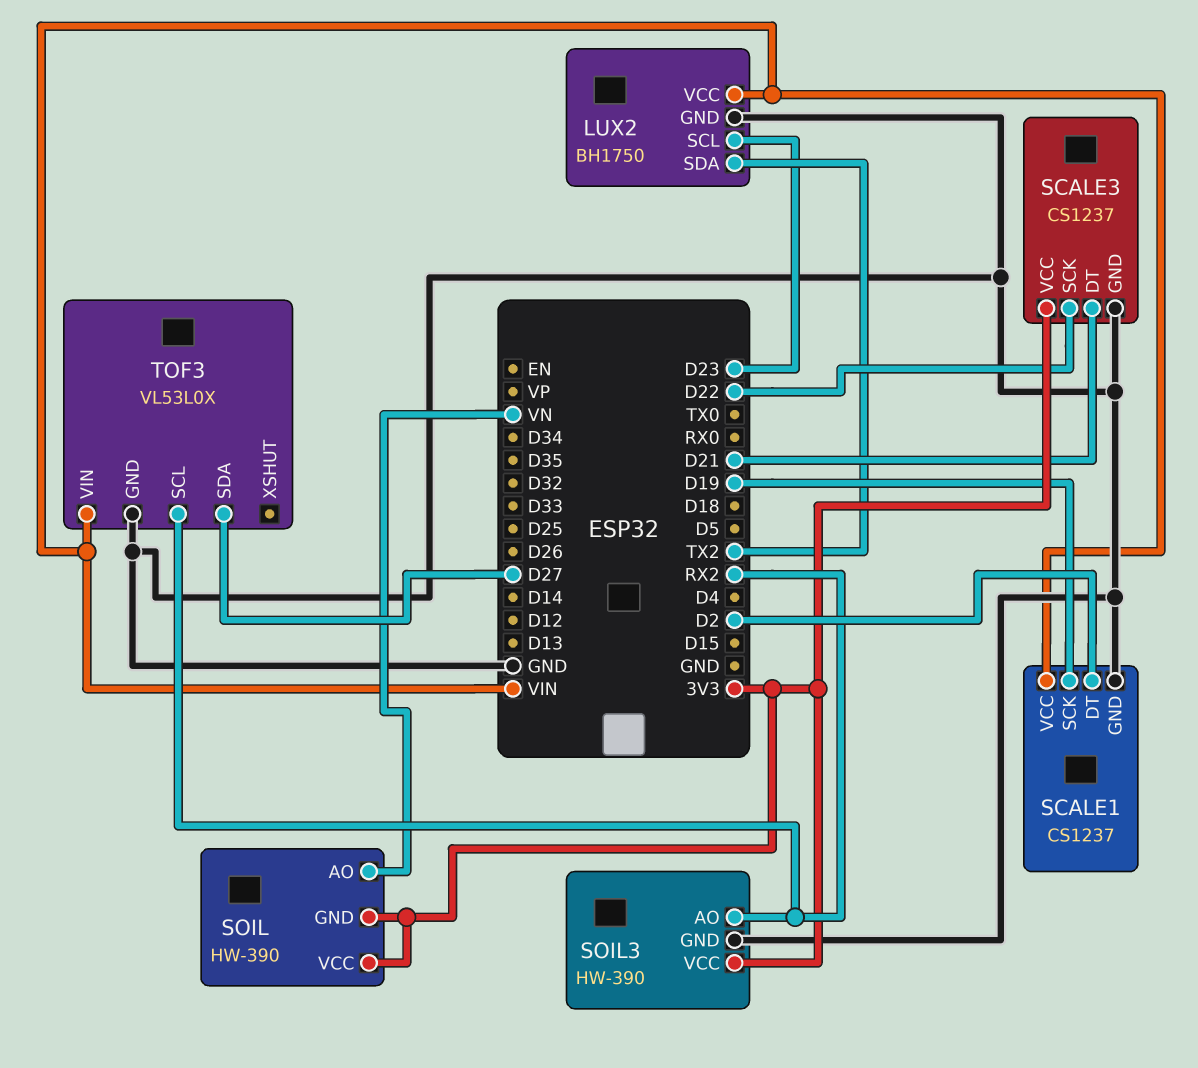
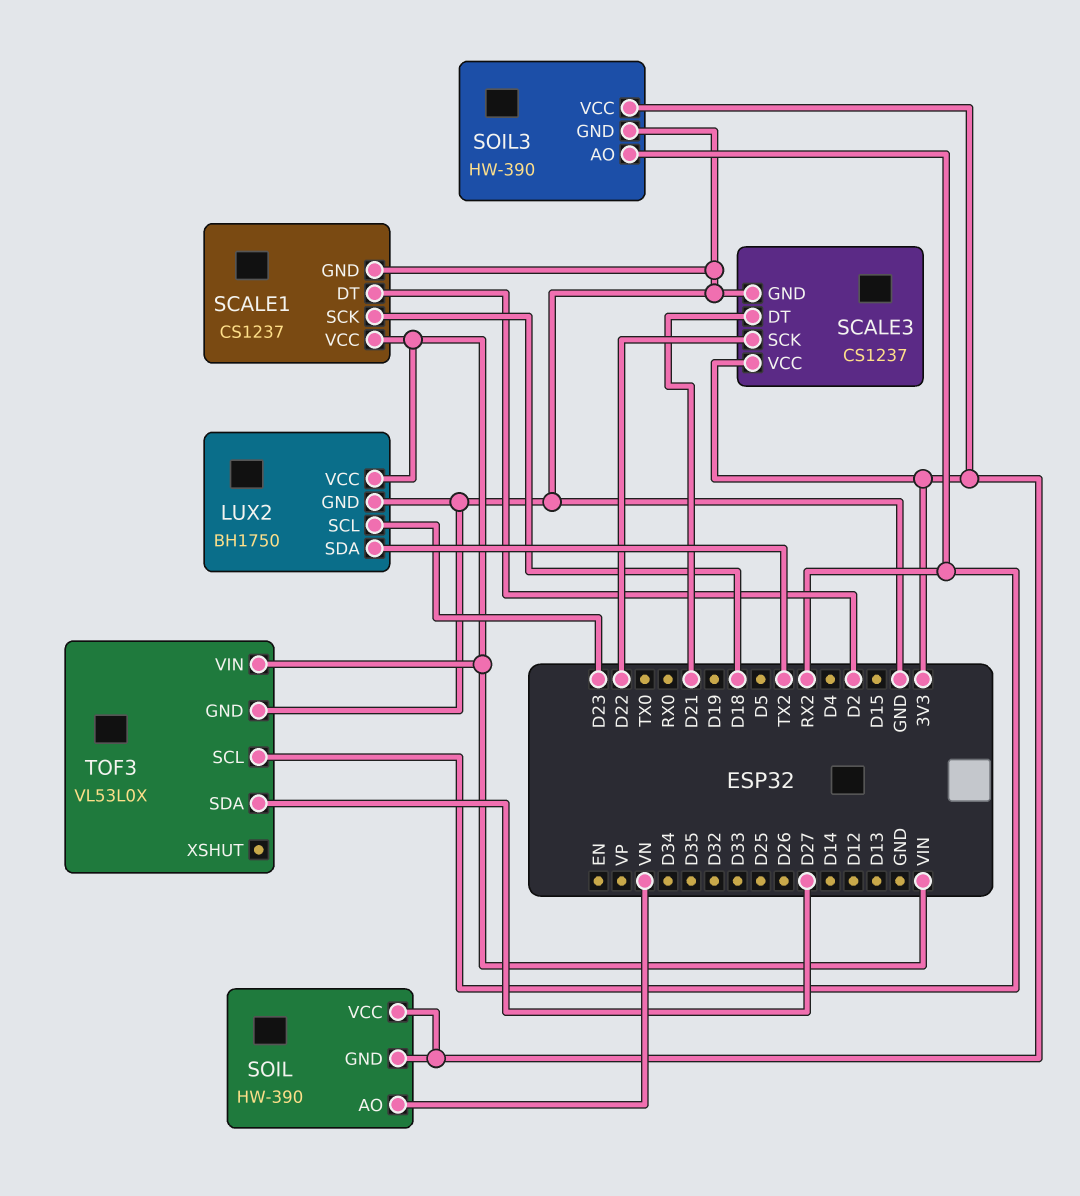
SCALE1 pin SCK: D19 -> D18

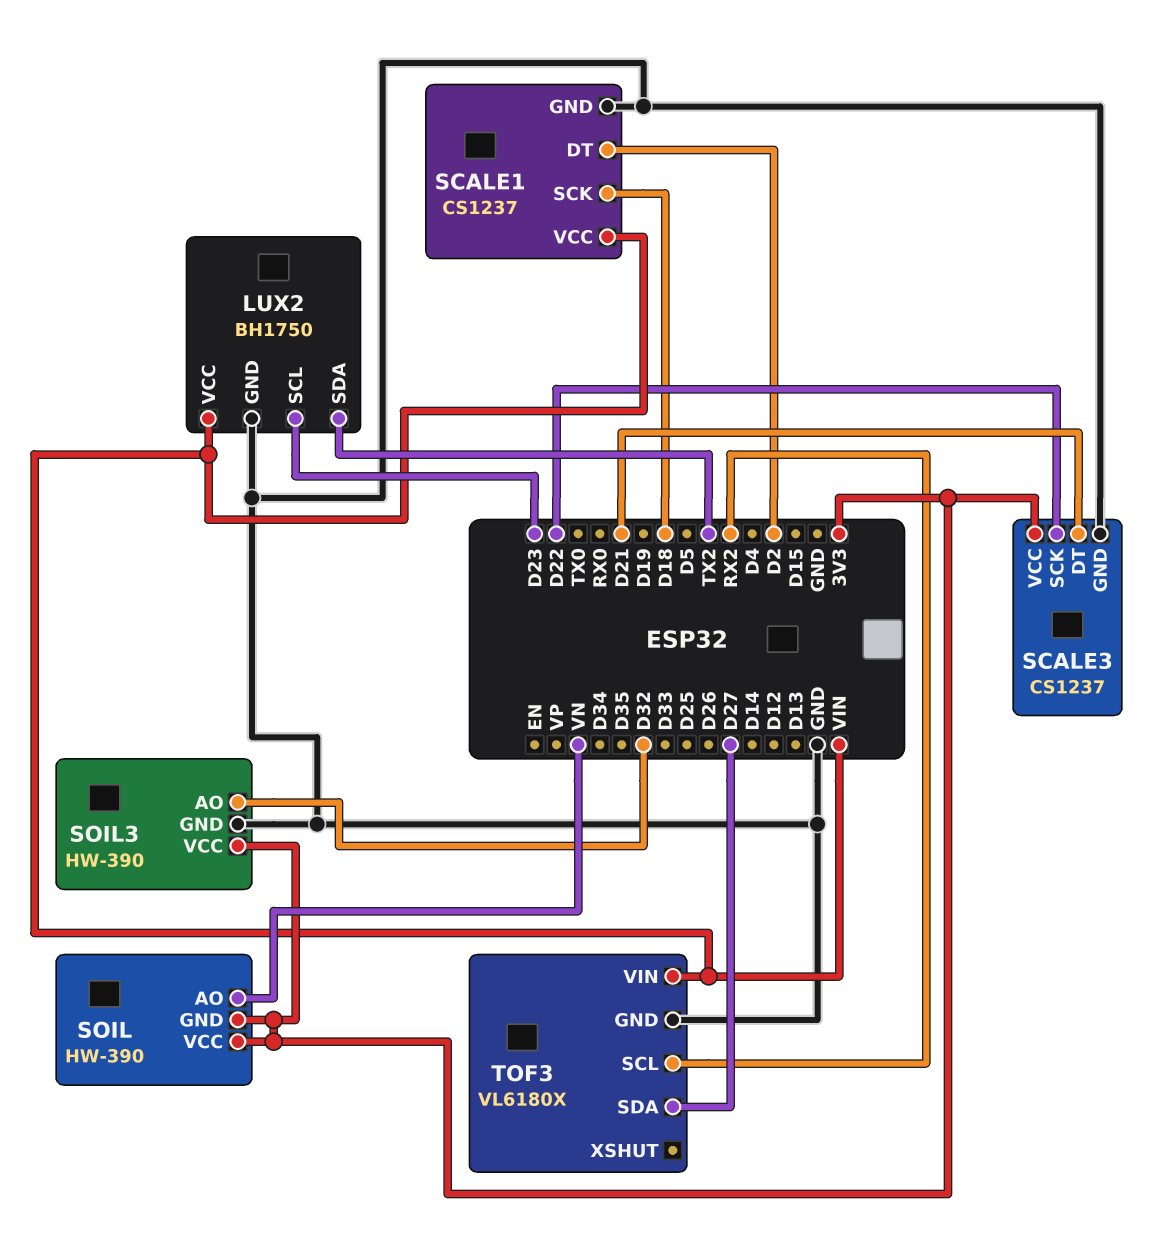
SOIL3 pin AO: RX2 -> D32
TOF3: VL53L0X -> VL6180X

